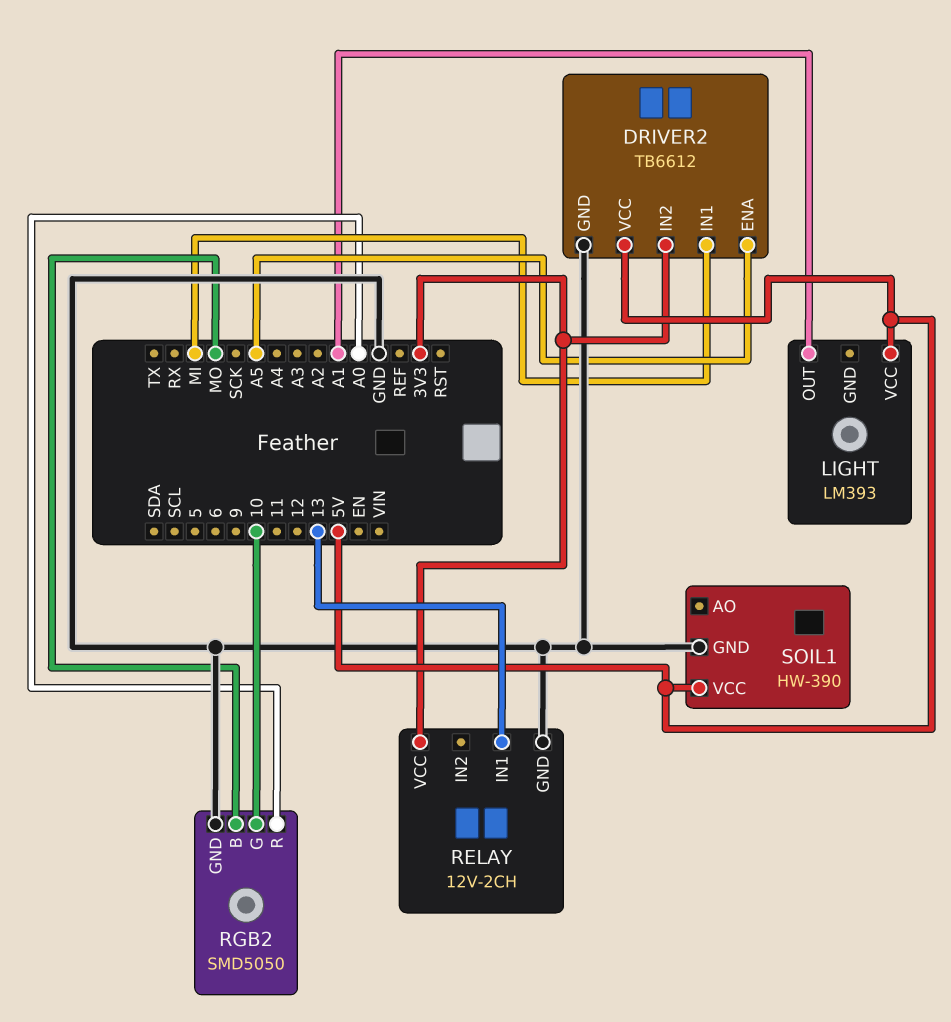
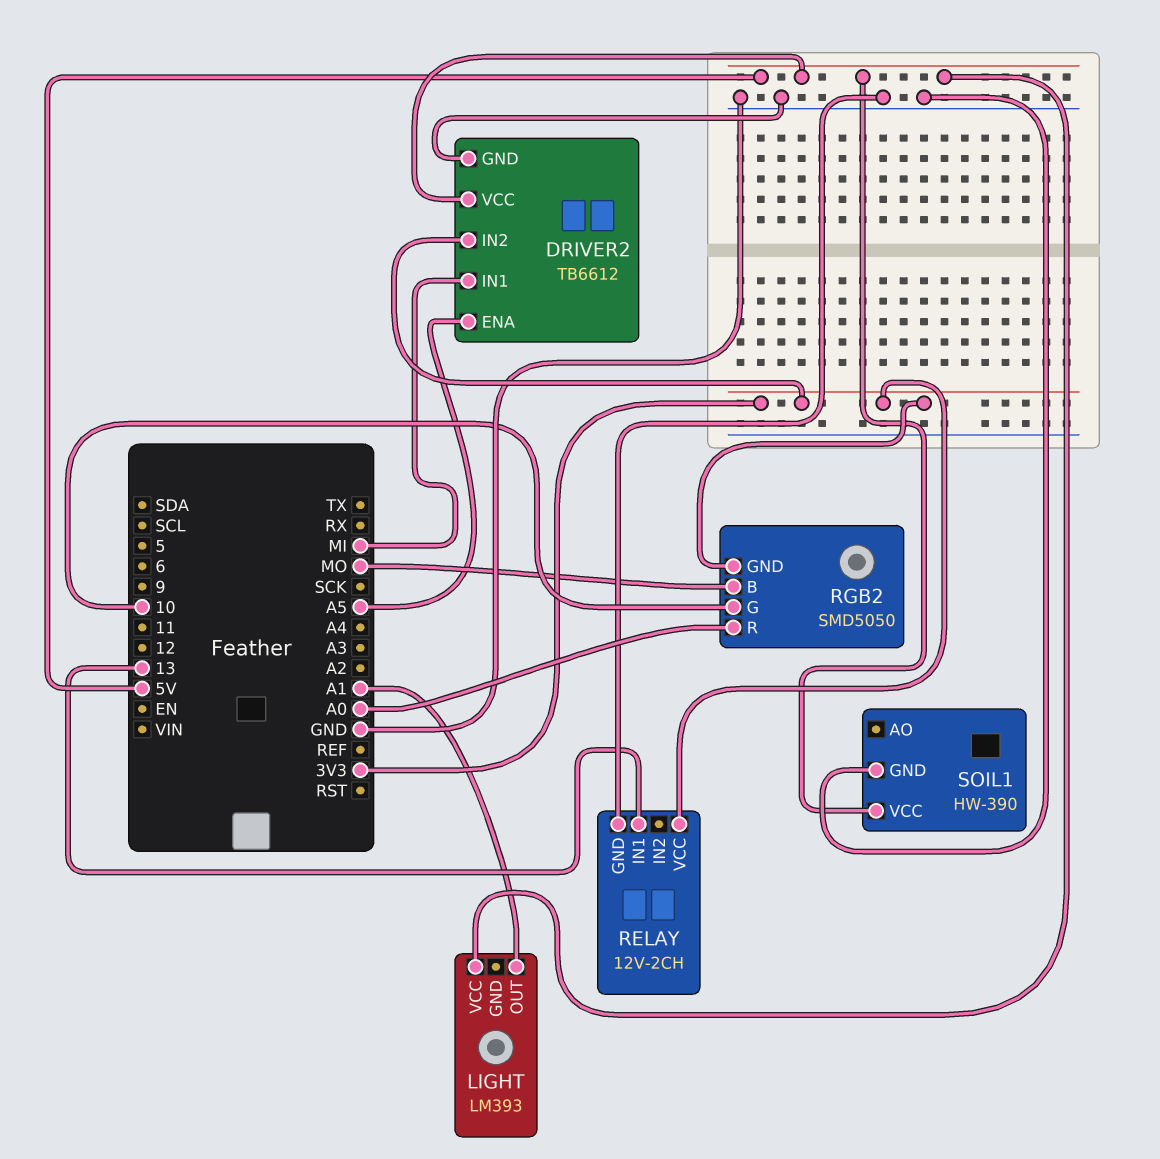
RGB2 pin GND: GND -> 3V3

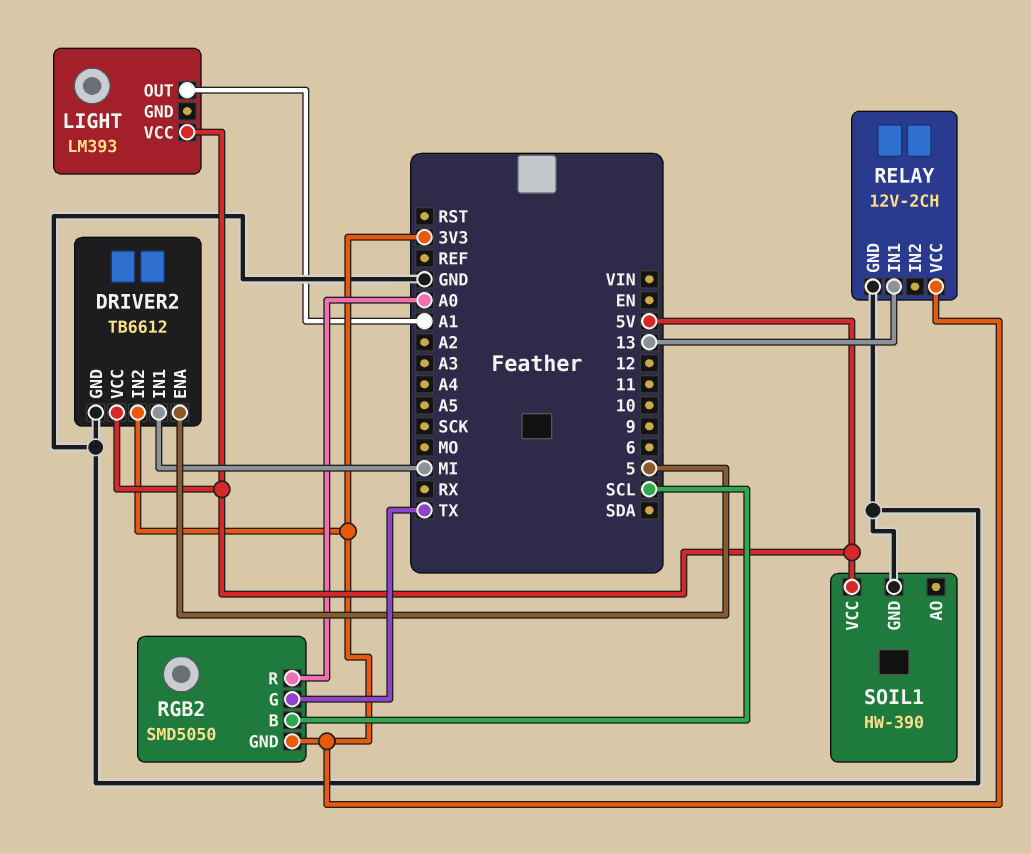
DRIVER2 pin ENA: A5 -> 5
RGB2 pin B: MO -> SCL
RGB2 pin G: 10 -> TX

